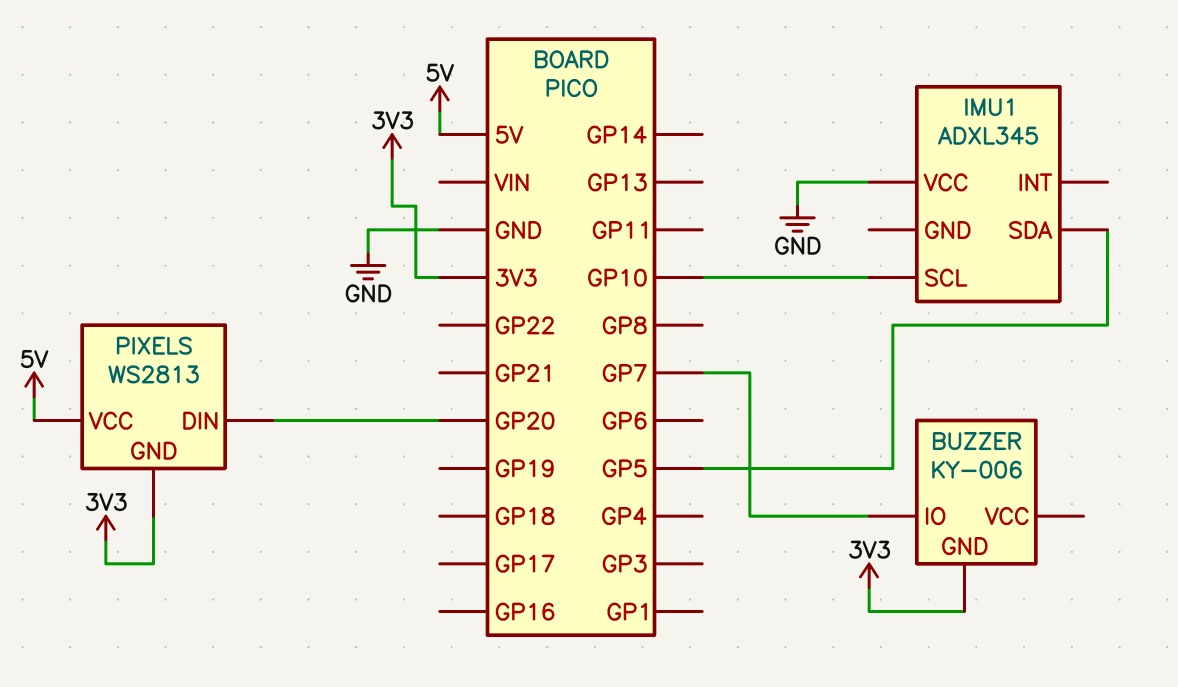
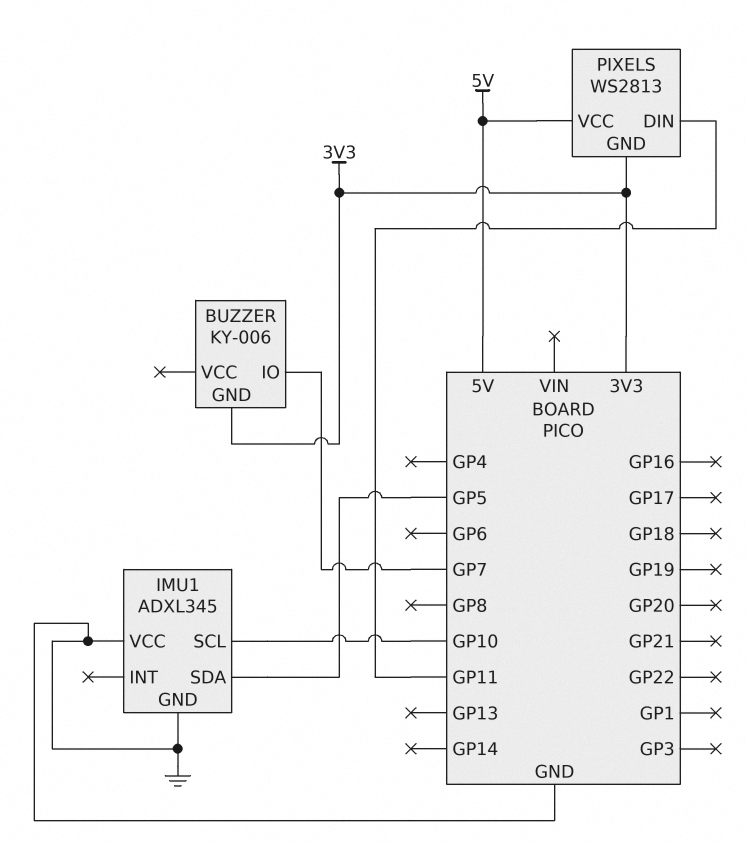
IMU1 pin GND: none -> GND
PIXELS pin DIN: GP20 -> GP11

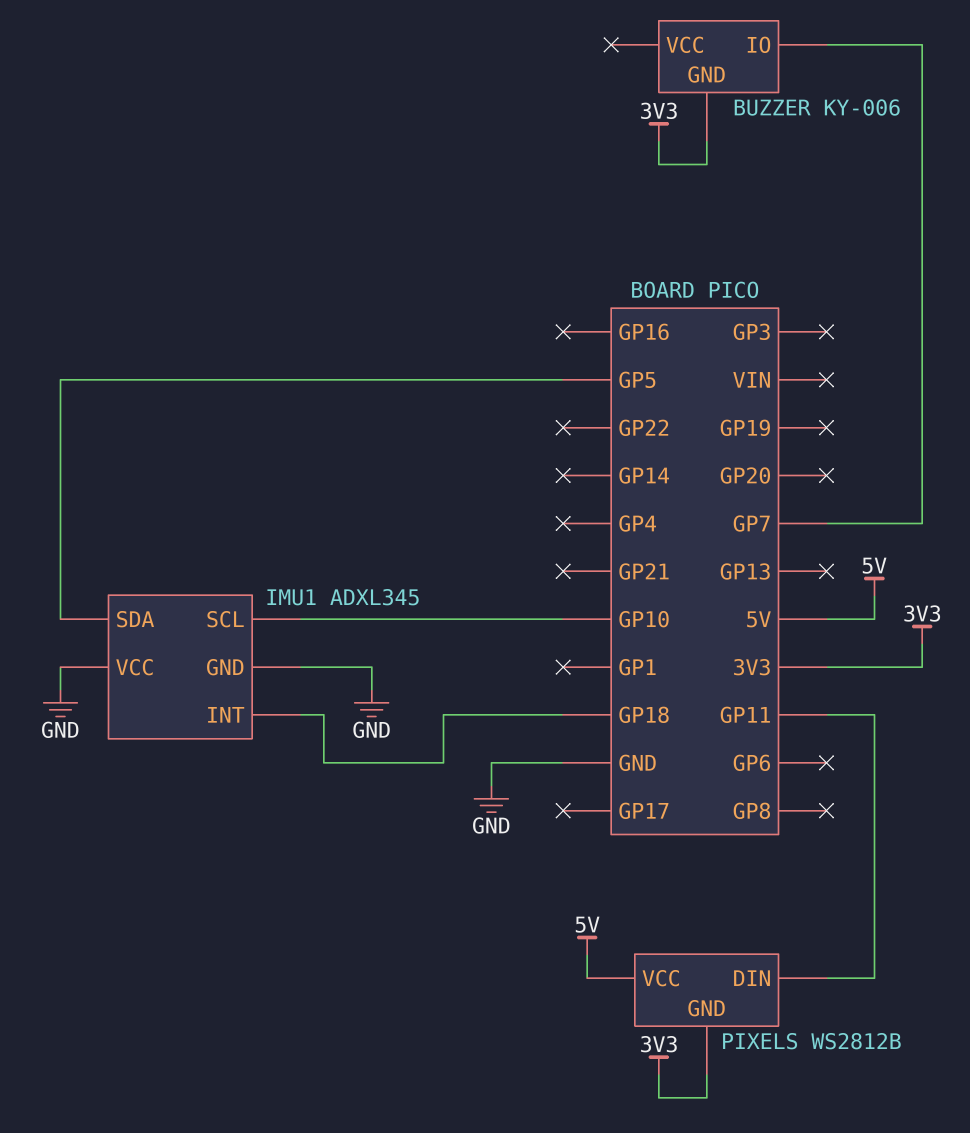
IMU1 pin INT: none -> GP18
PIXELS: WS2813 -> WS2812B

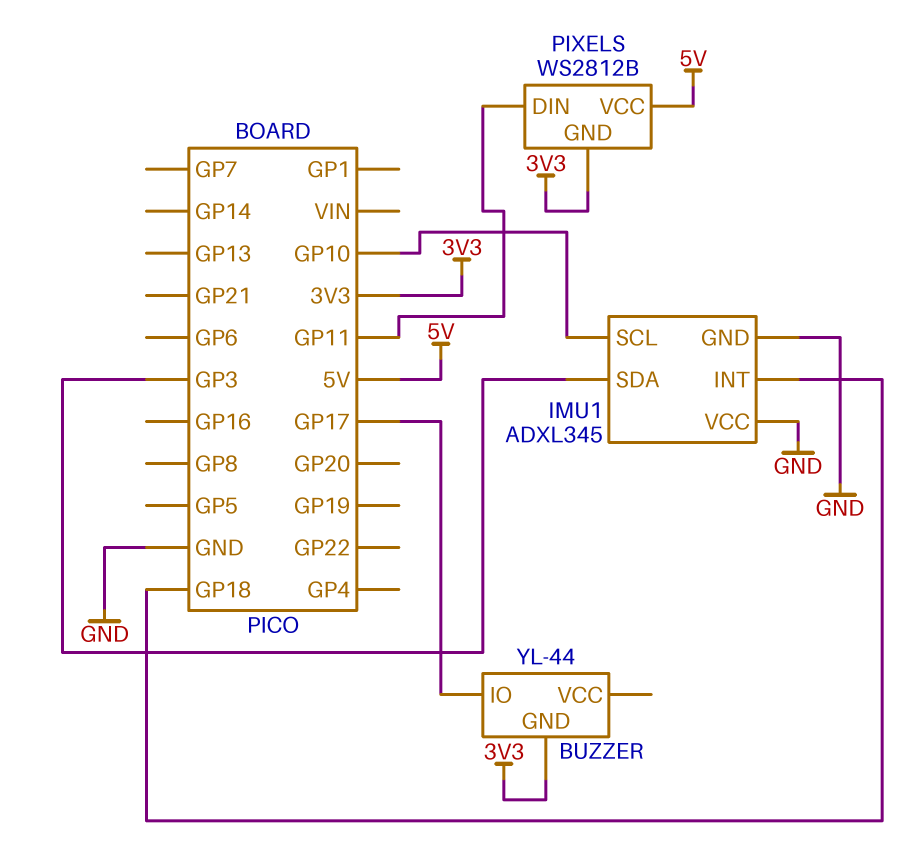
BUZZER: KY-006 -> YL-44
BUZZER pin IO: GP7 -> GP17
IMU1 pin SDA: GP5 -> GP3

